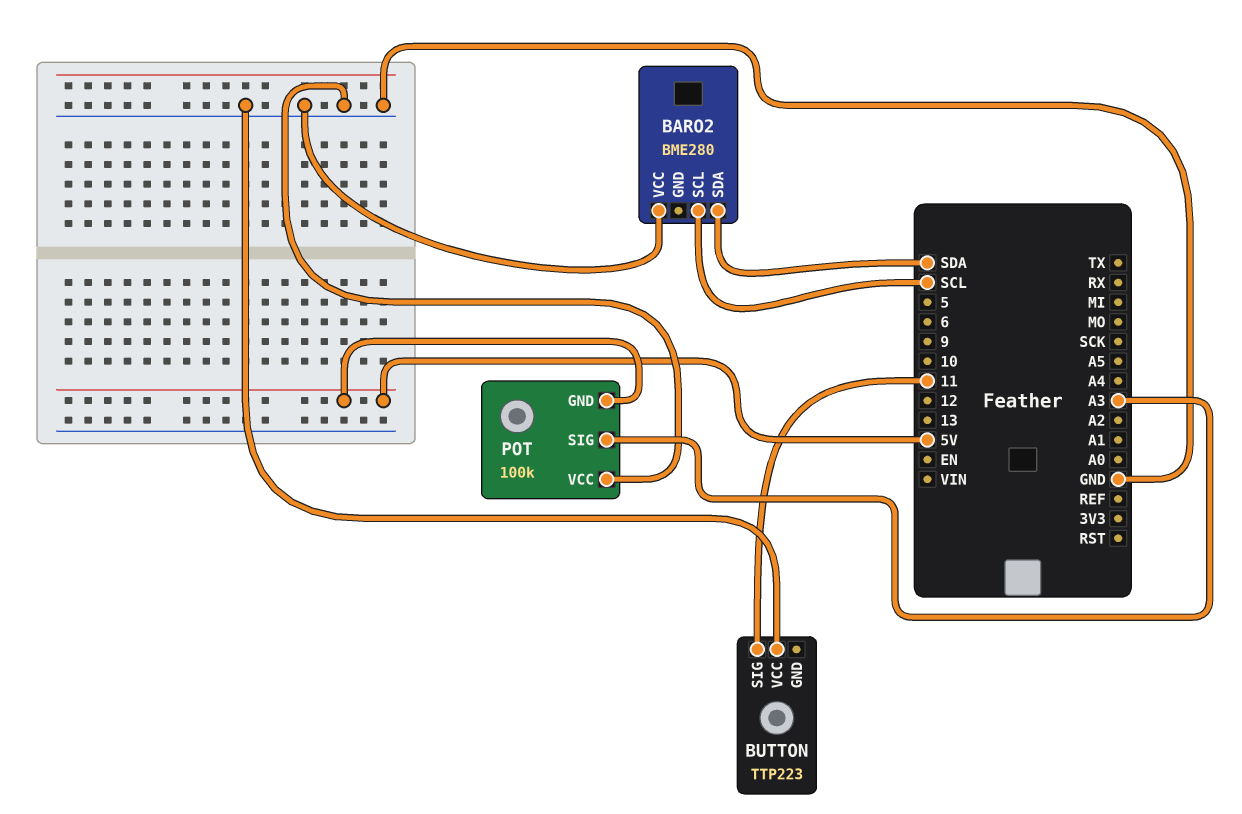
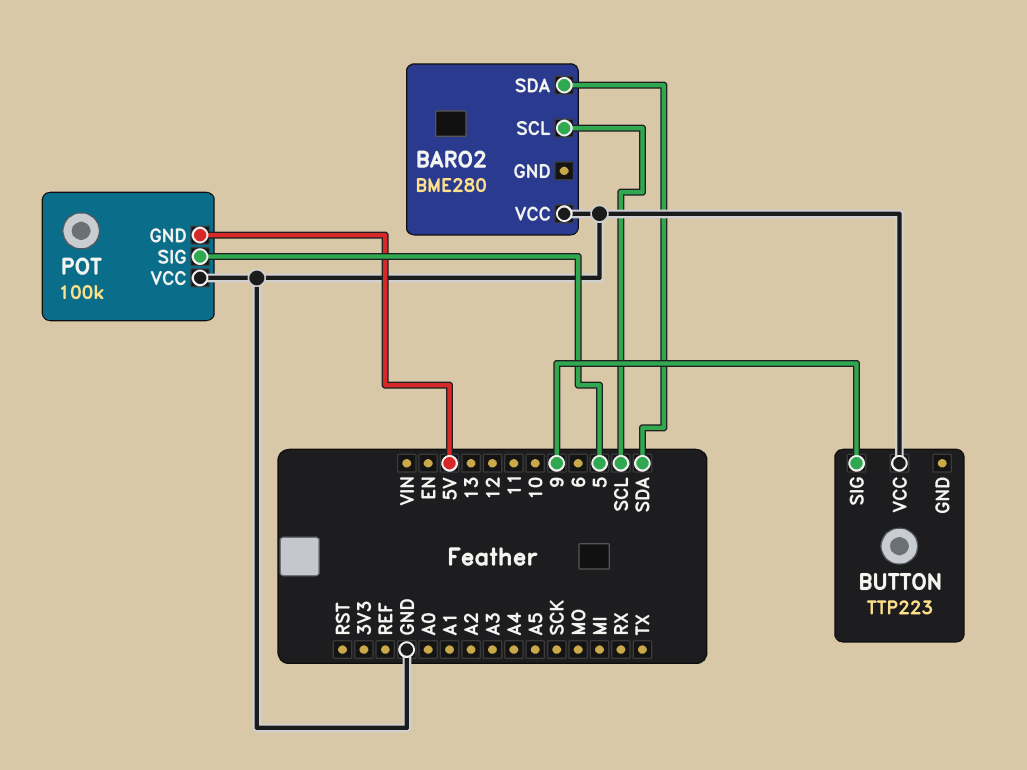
BUTTON pin SIG: 11 -> 9
POT pin SIG: A3 -> 5

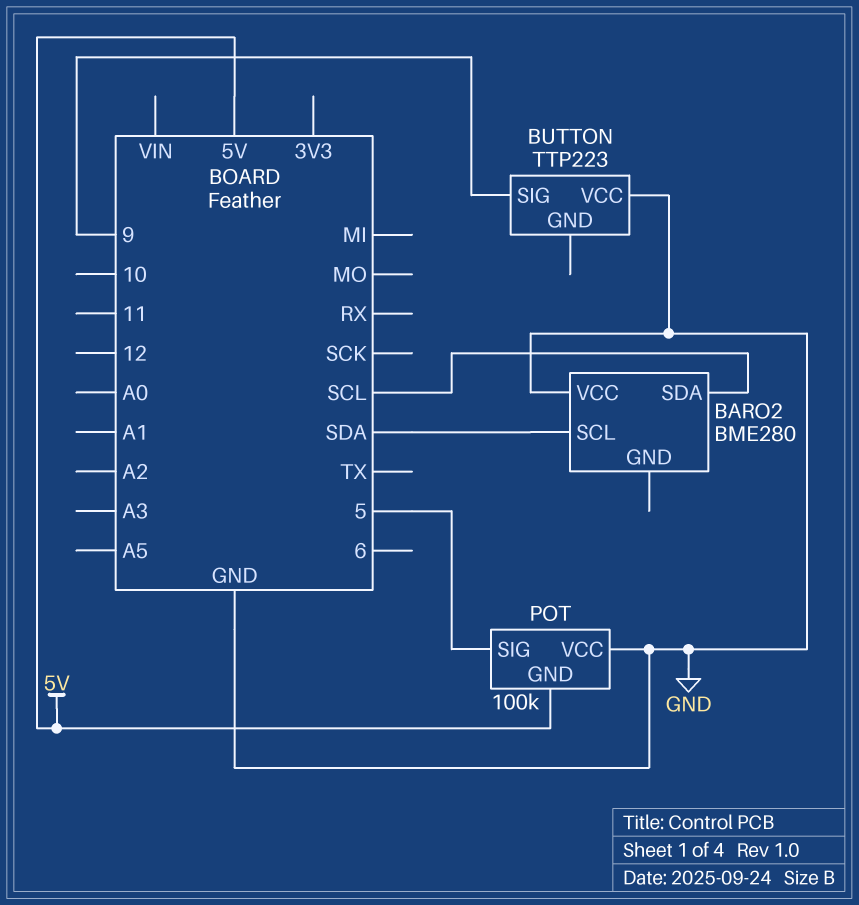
BARO2 pin SCL: SCL -> SDA
BARO2 pin SDA: SDA -> SCL

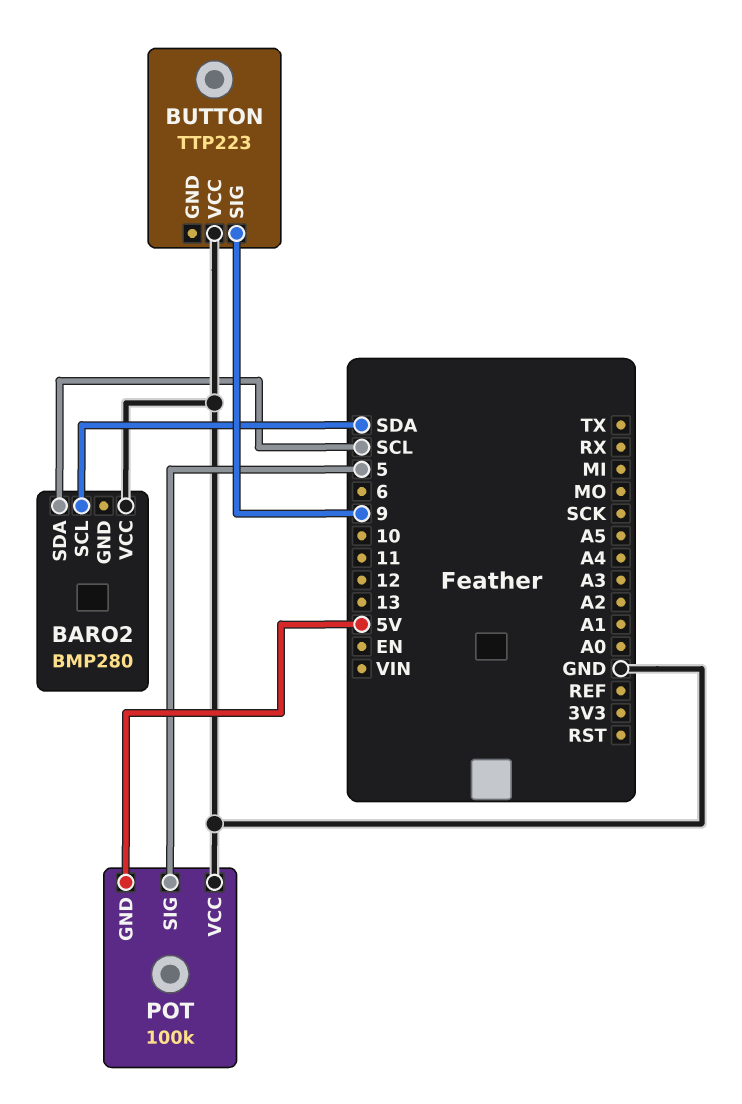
BARO2: BME280 -> BMP280

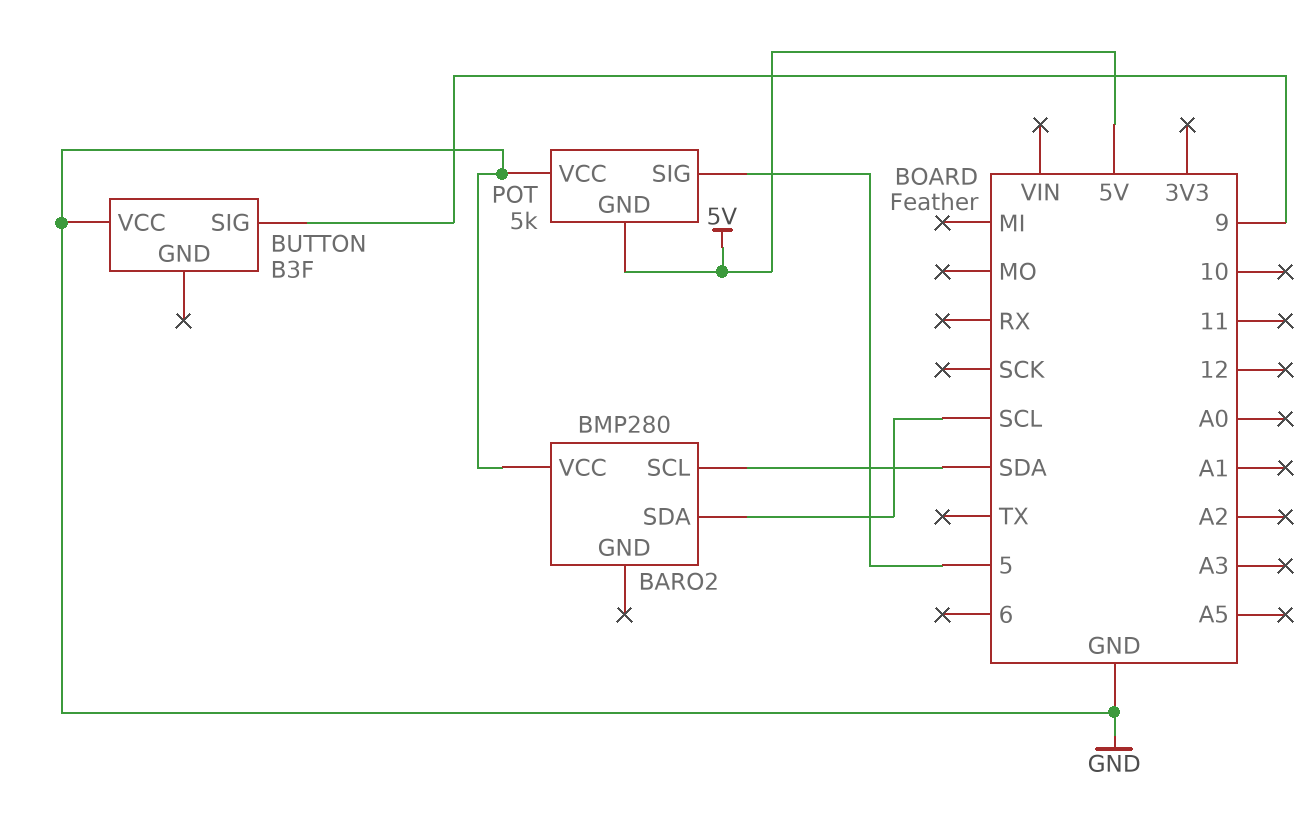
BUTTON: TTP223 -> B3F
POT: 100k -> 5k

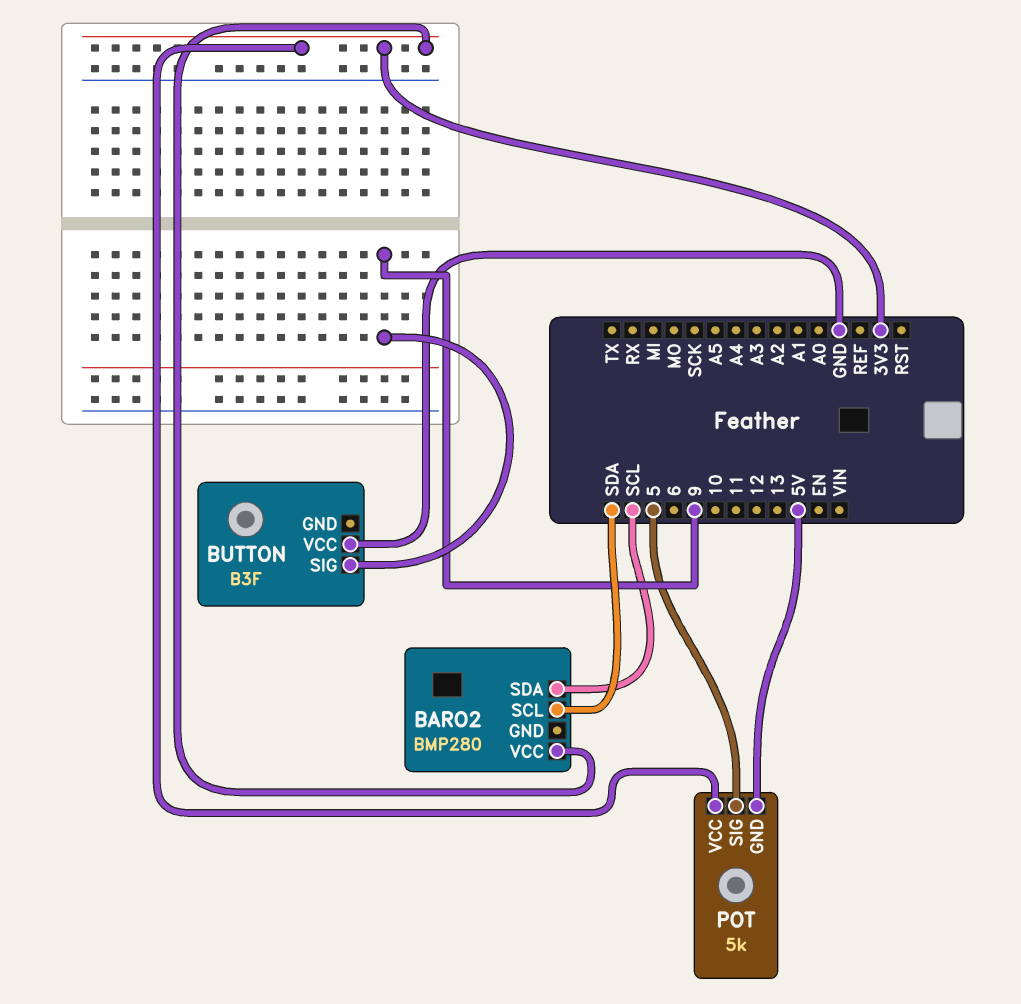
BARO2 pin VCC: GND -> 3V3
POT pin VCC: GND -> 3V3

